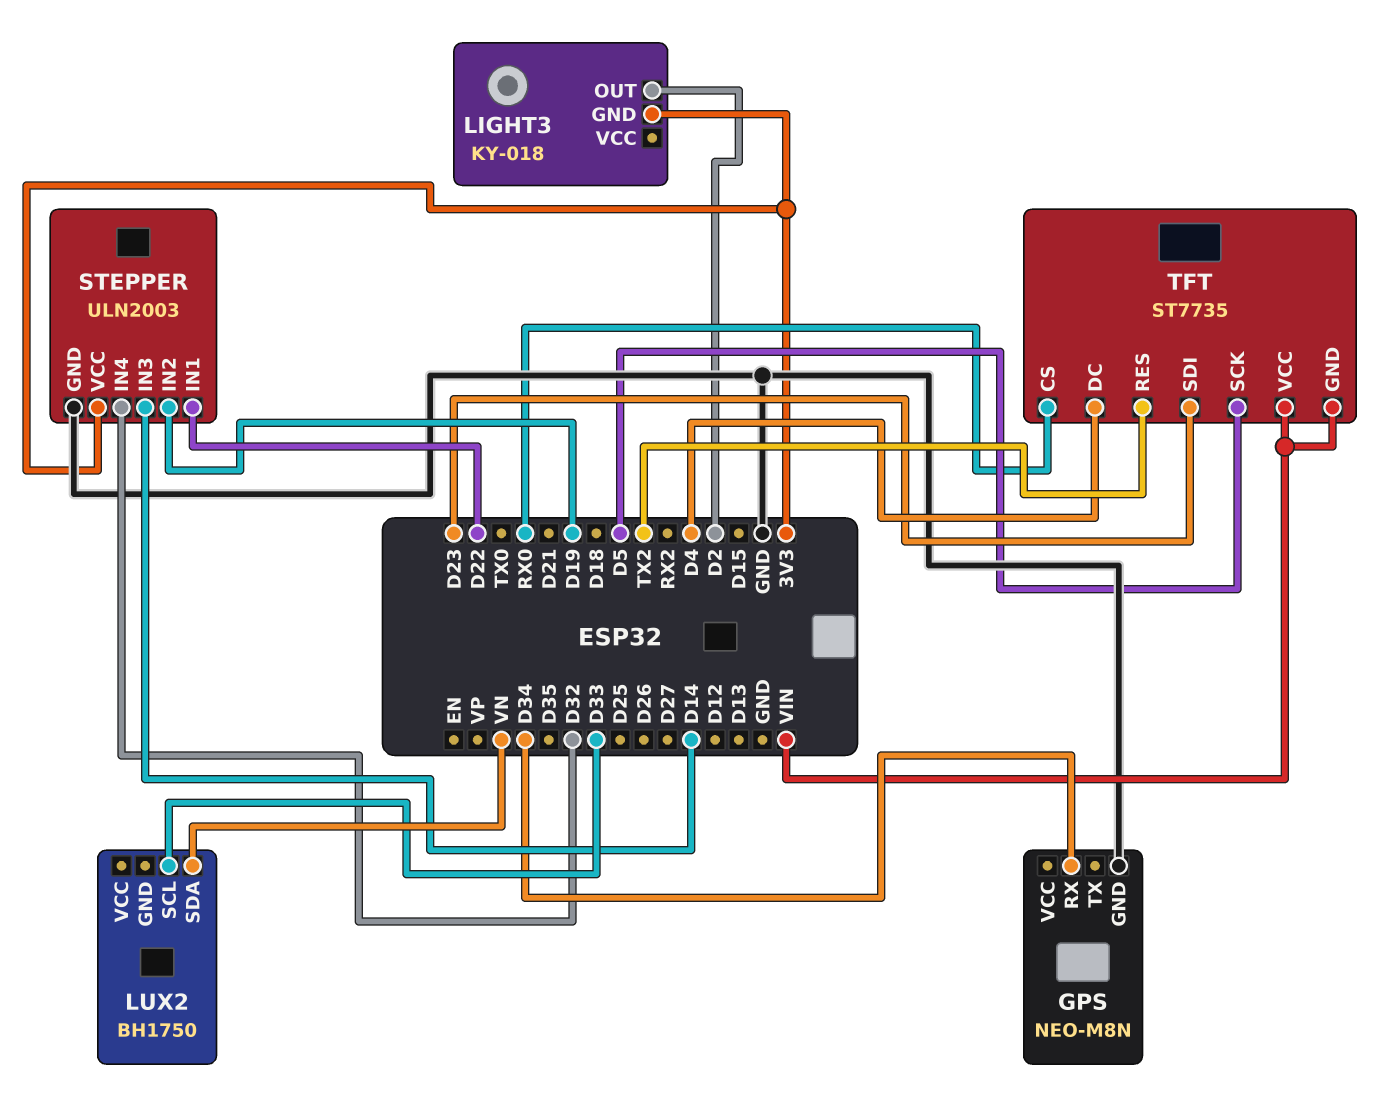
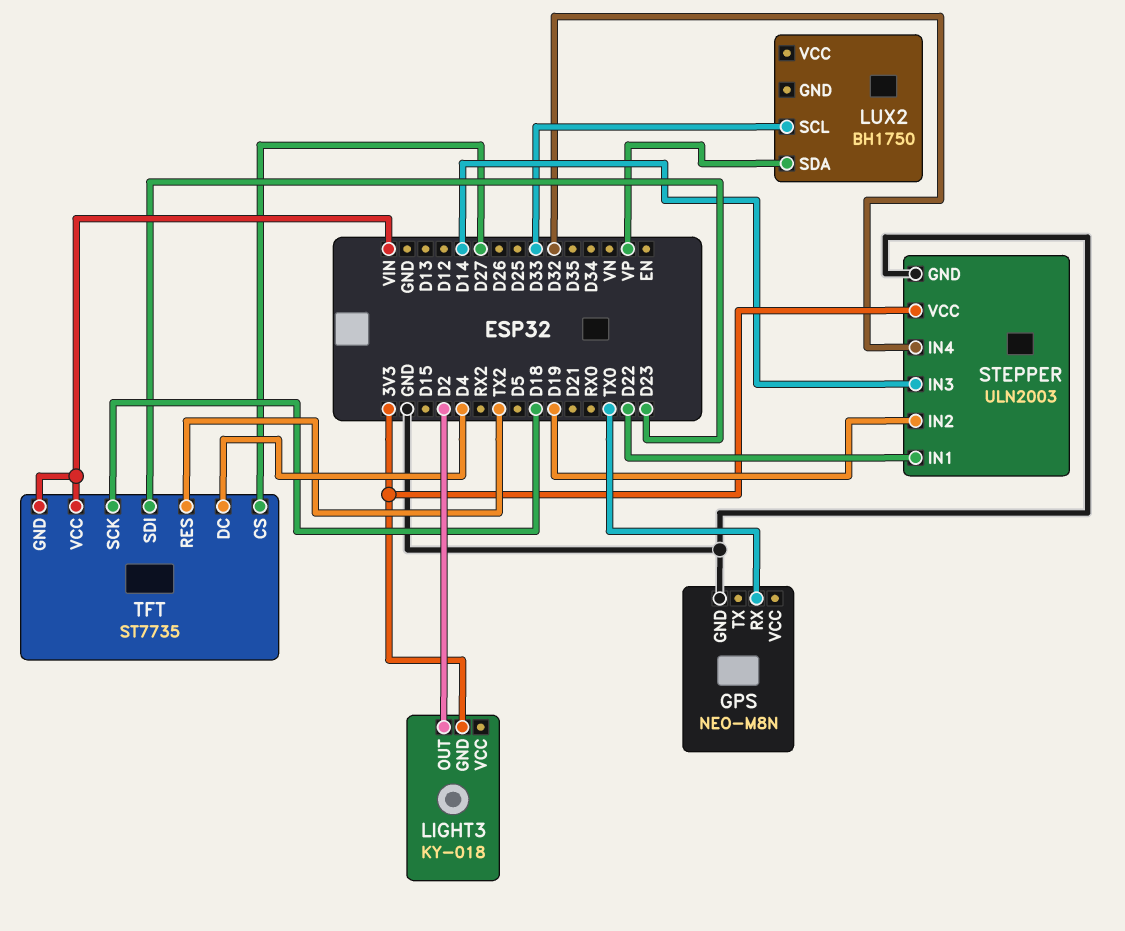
GPS pin RX: D34 -> TX0
LUX2 pin SDA: VN -> VP
TFT pin CS: RX0 -> D27
TFT pin SCK: D5 -> D18

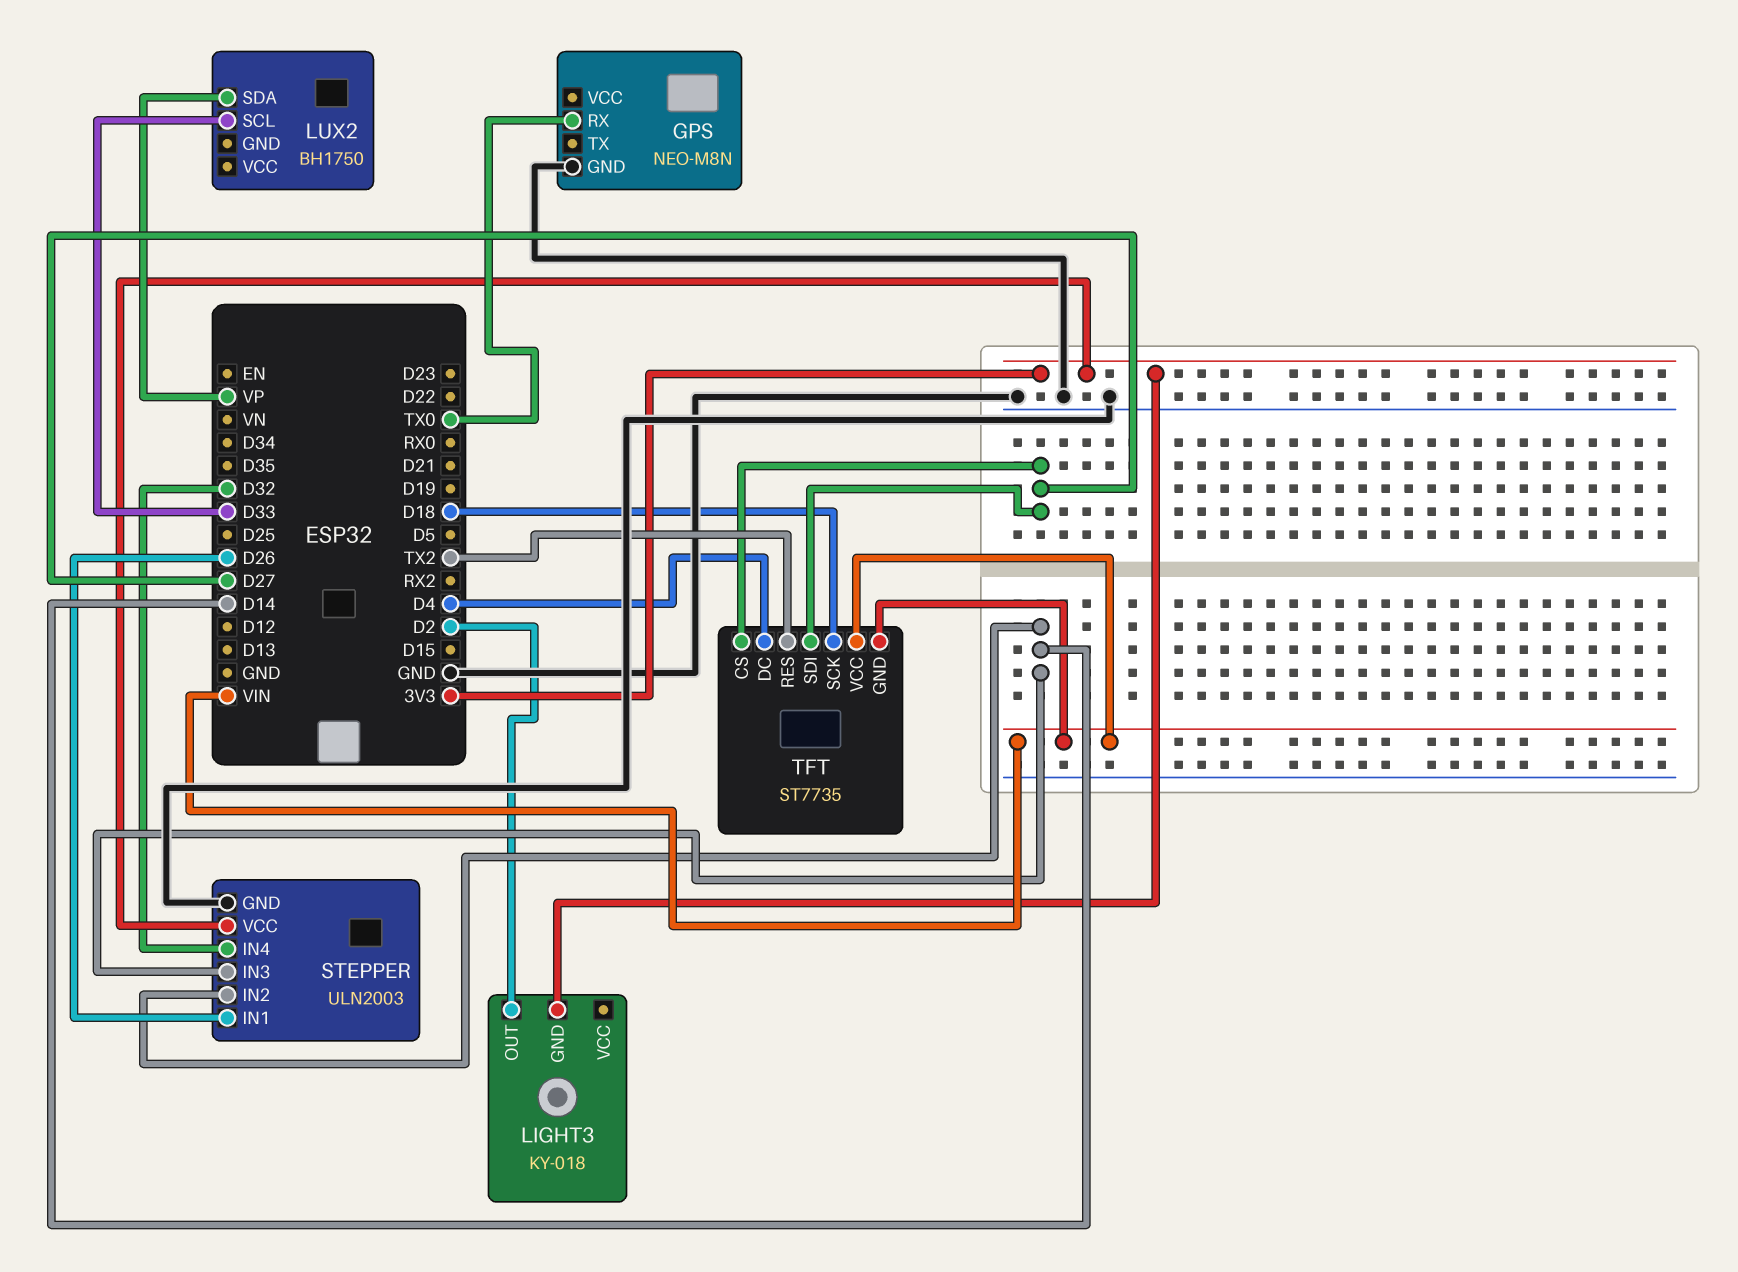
STEPPER pin IN1: D22 -> D26
STEPPER pin IN2: D19 -> D14
TFT pin SDI: D23 -> D27

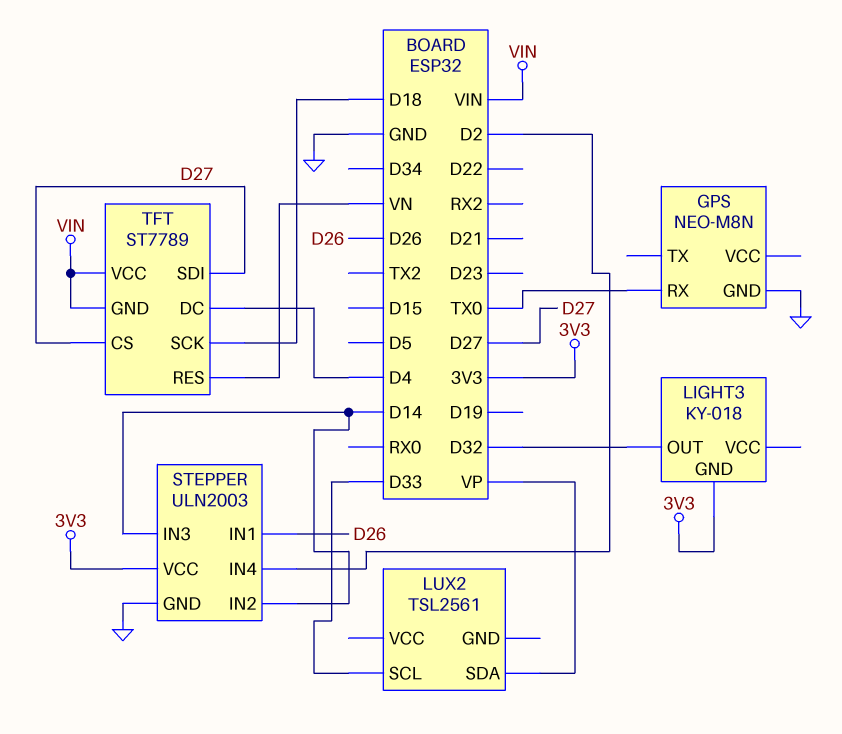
LIGHT3 pin OUT: D2 -> D32
LUX2: BH1750 -> TSL2561
STEPPER pin IN4: D32 -> D2
TFT: ST7735 -> ST7789
TFT pin RES: TX2 -> VN

